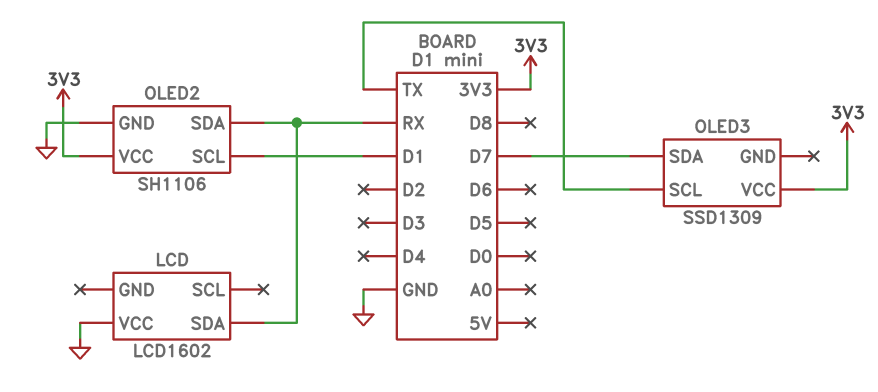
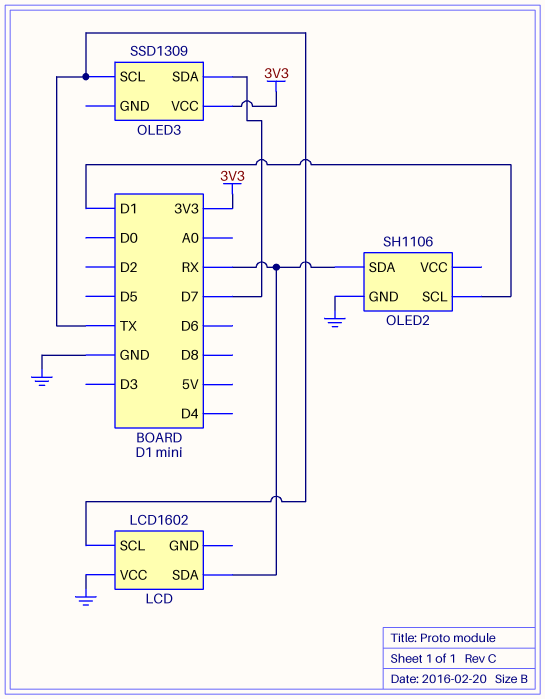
LCD pin SCL: none -> TX
OLED2 pin VCC: 3V3 -> none

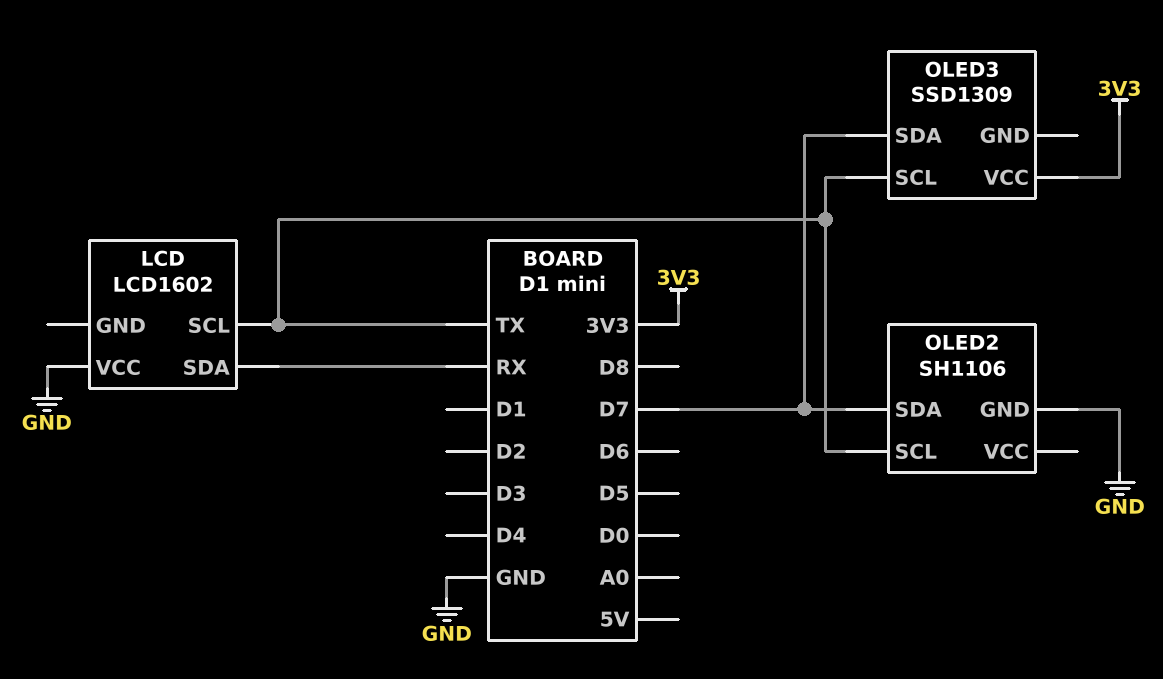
OLED2 pin SCL: D1 -> TX
OLED2 pin SDA: RX -> D7

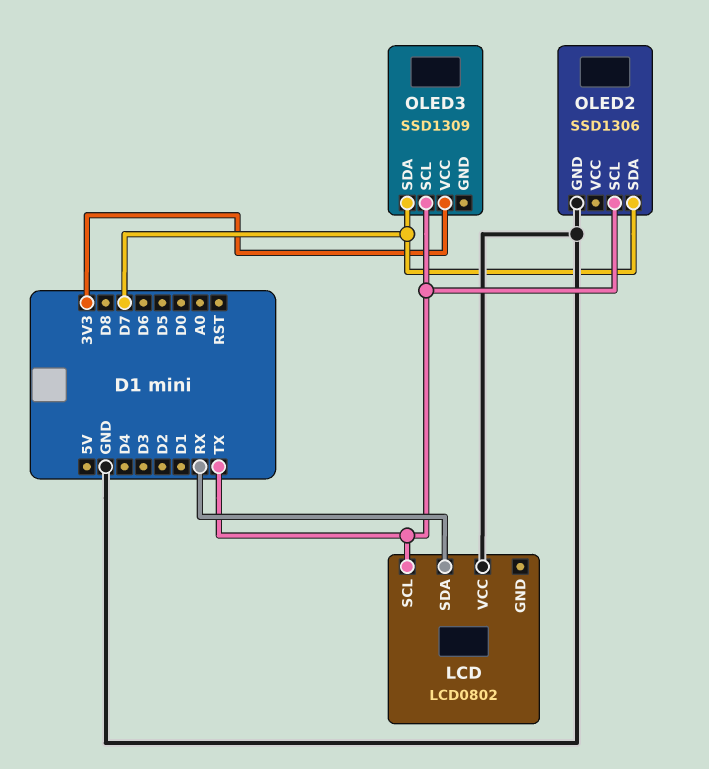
LCD: LCD1602 -> LCD0802
OLED2: SH1106 -> SSD1306

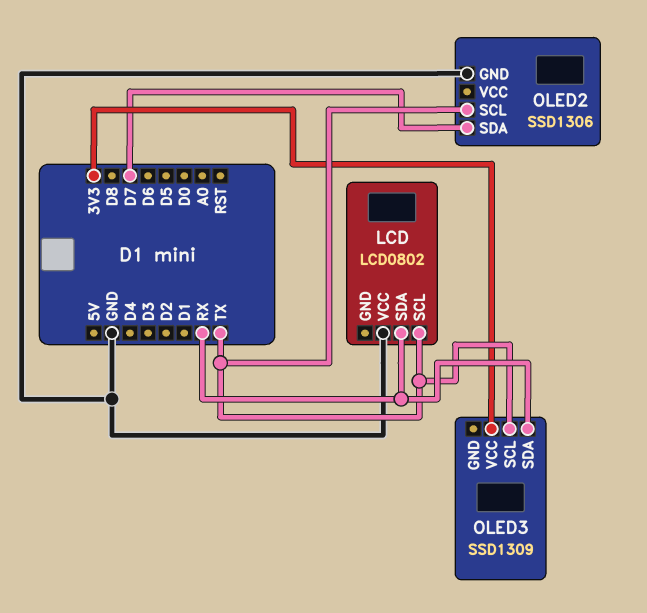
OLED3 pin SDA: D7 -> RX

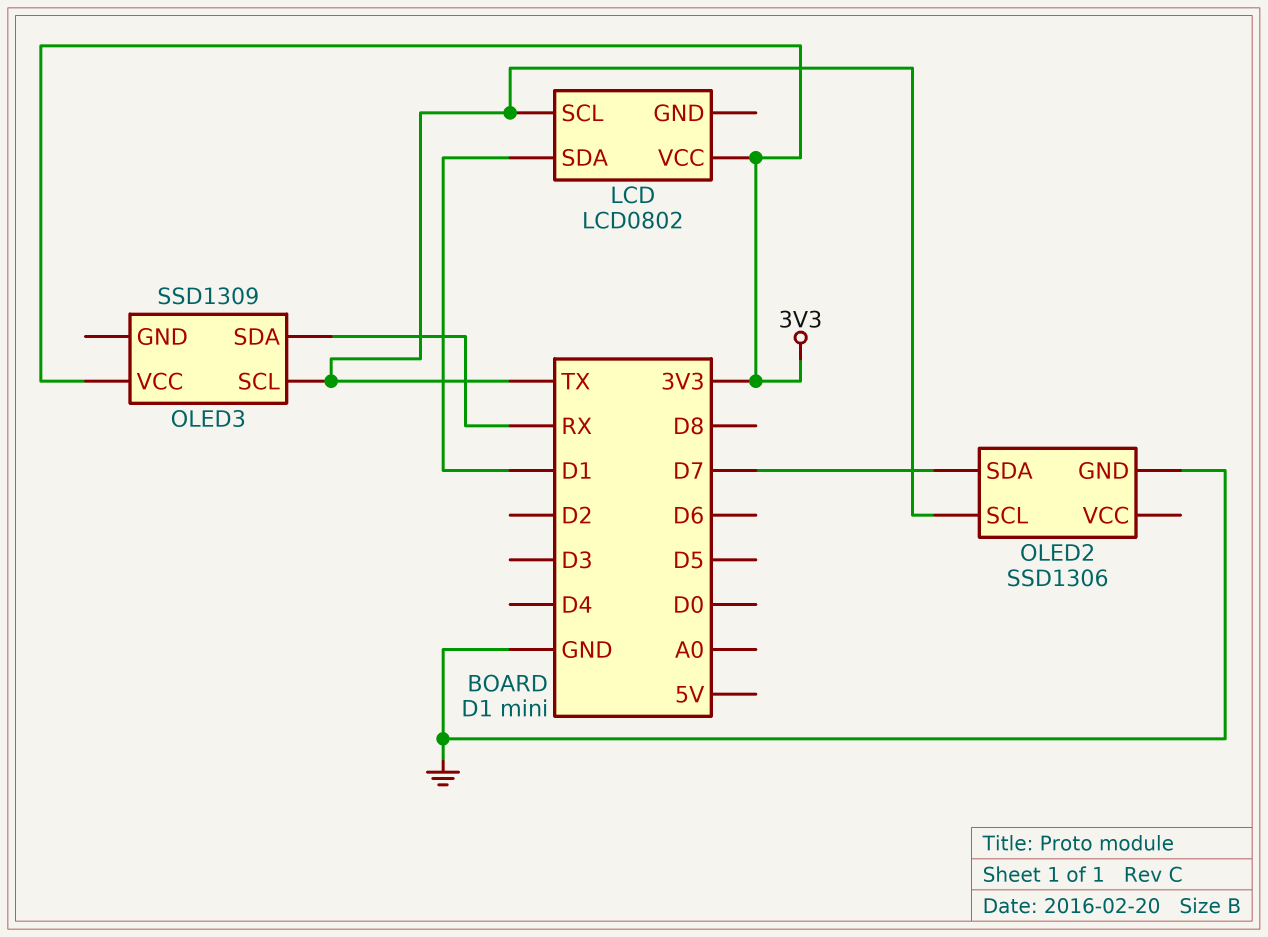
LCD pin SDA: RX -> D1
LCD pin VCC: GND -> 3V3

